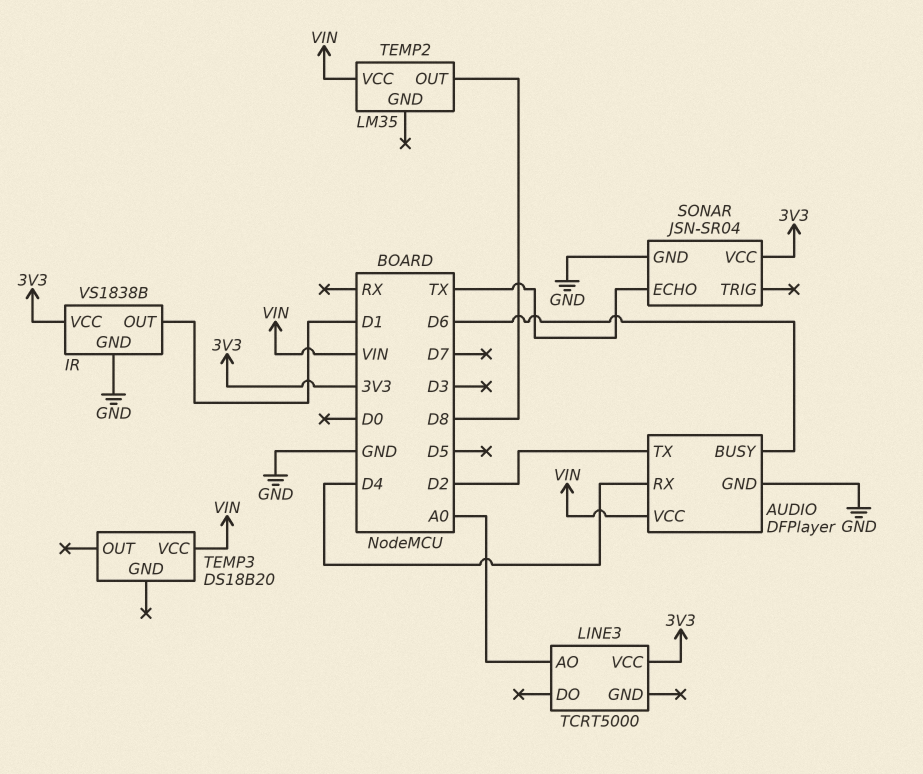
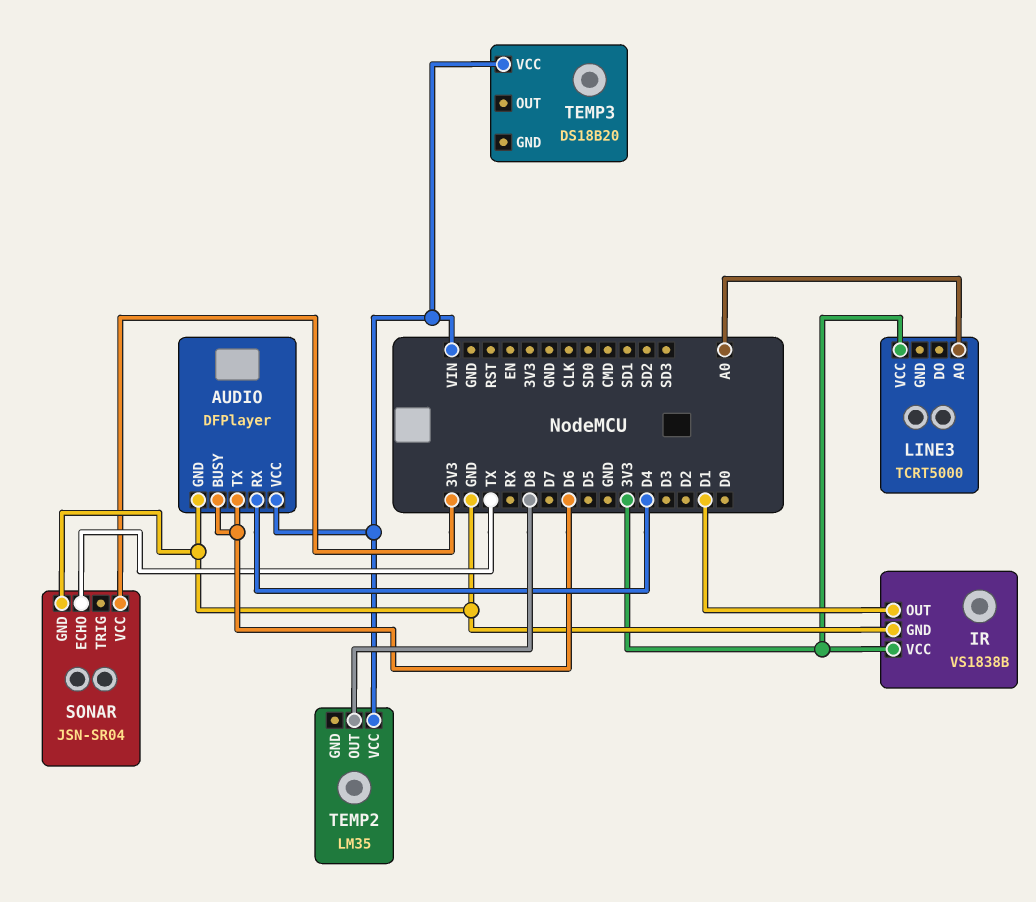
AUDIO pin TX: D2 -> D6

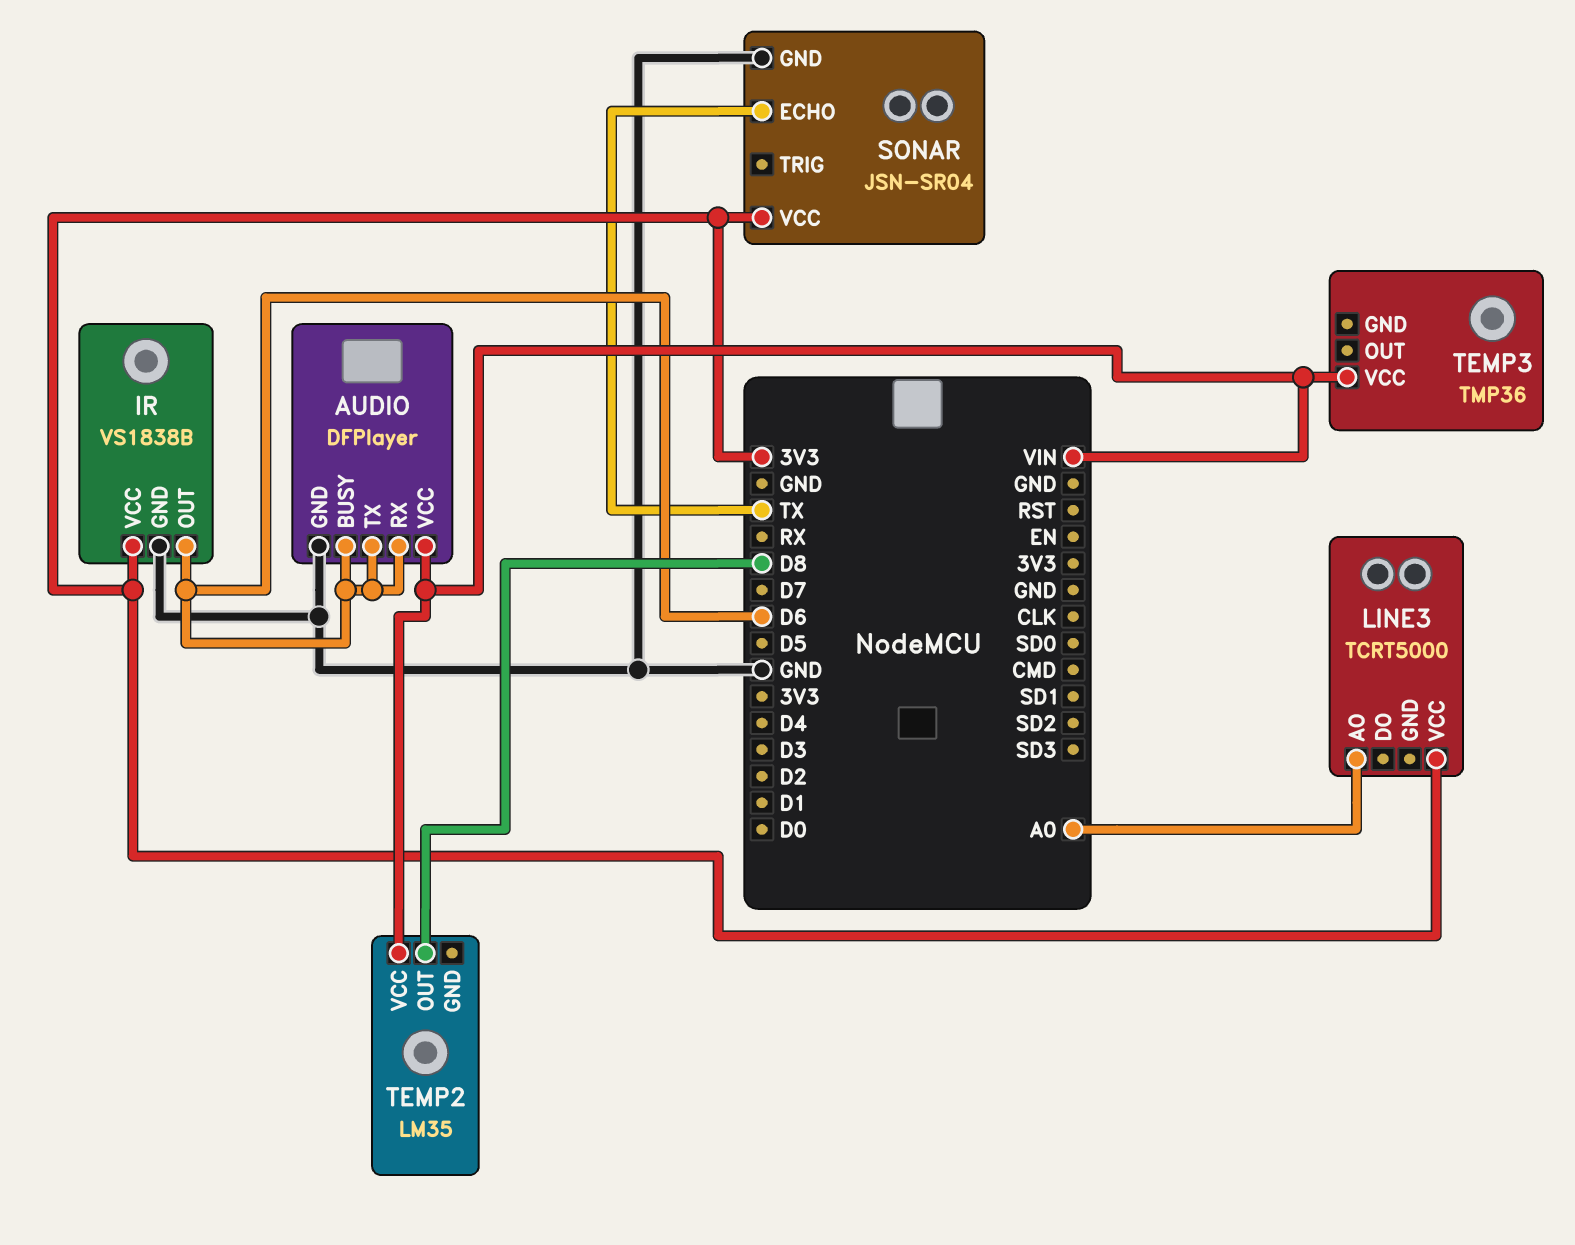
AUDIO pin RX: D4 -> D6
IR pin OUT: D1 -> D6
TEMP3: DS18B20 -> TMP36

